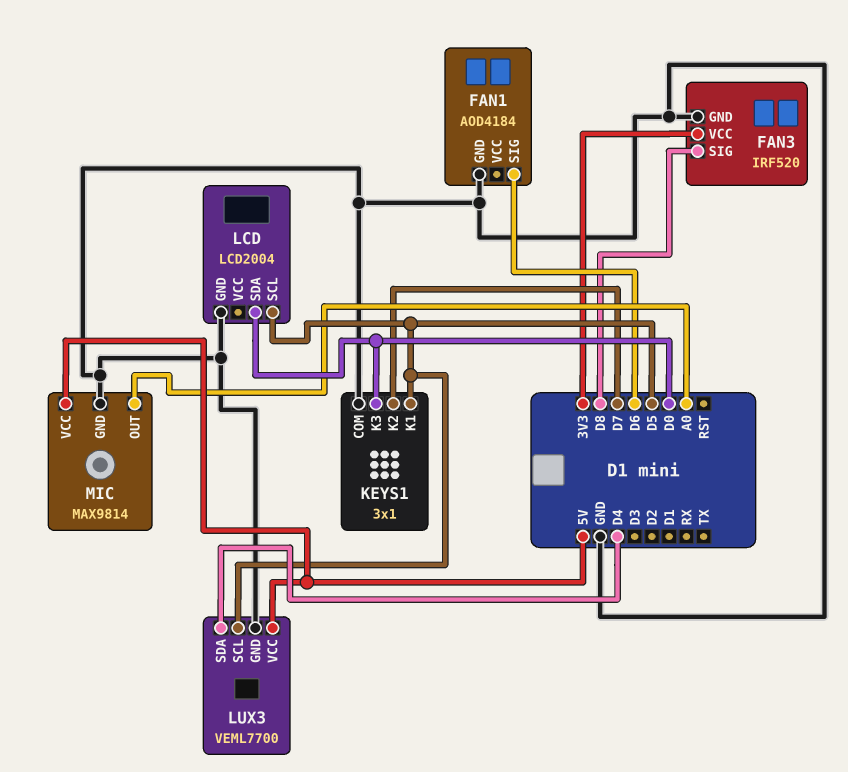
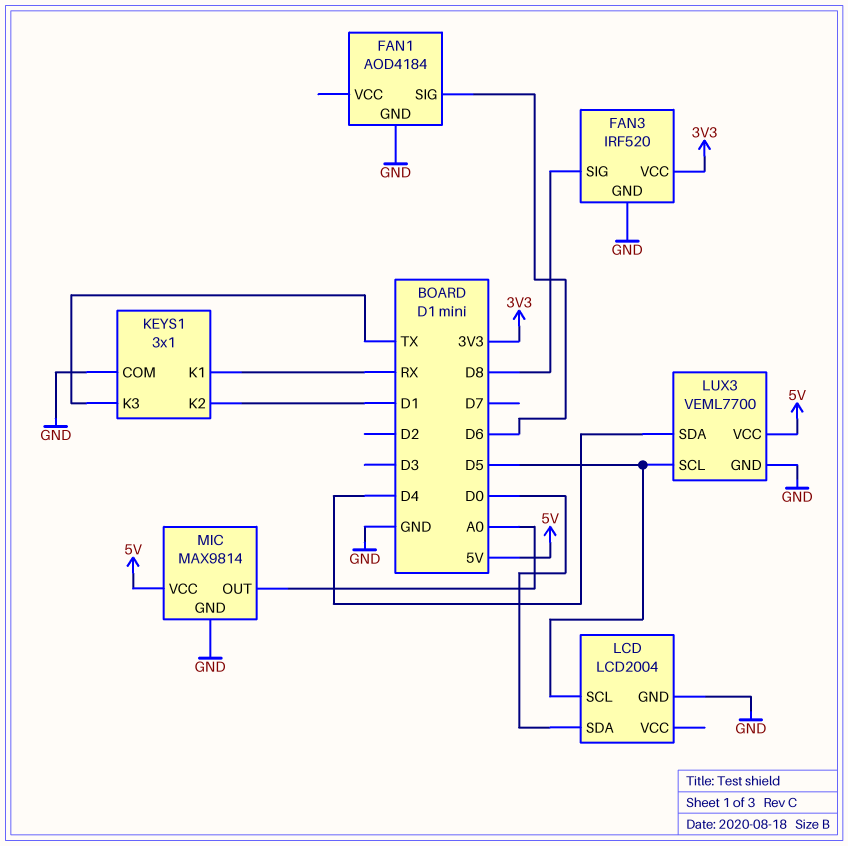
KEYS1 pin K1: D5 -> RX
KEYS1 pin K2: D7 -> D1
KEYS1 pin K3: D0 -> TX

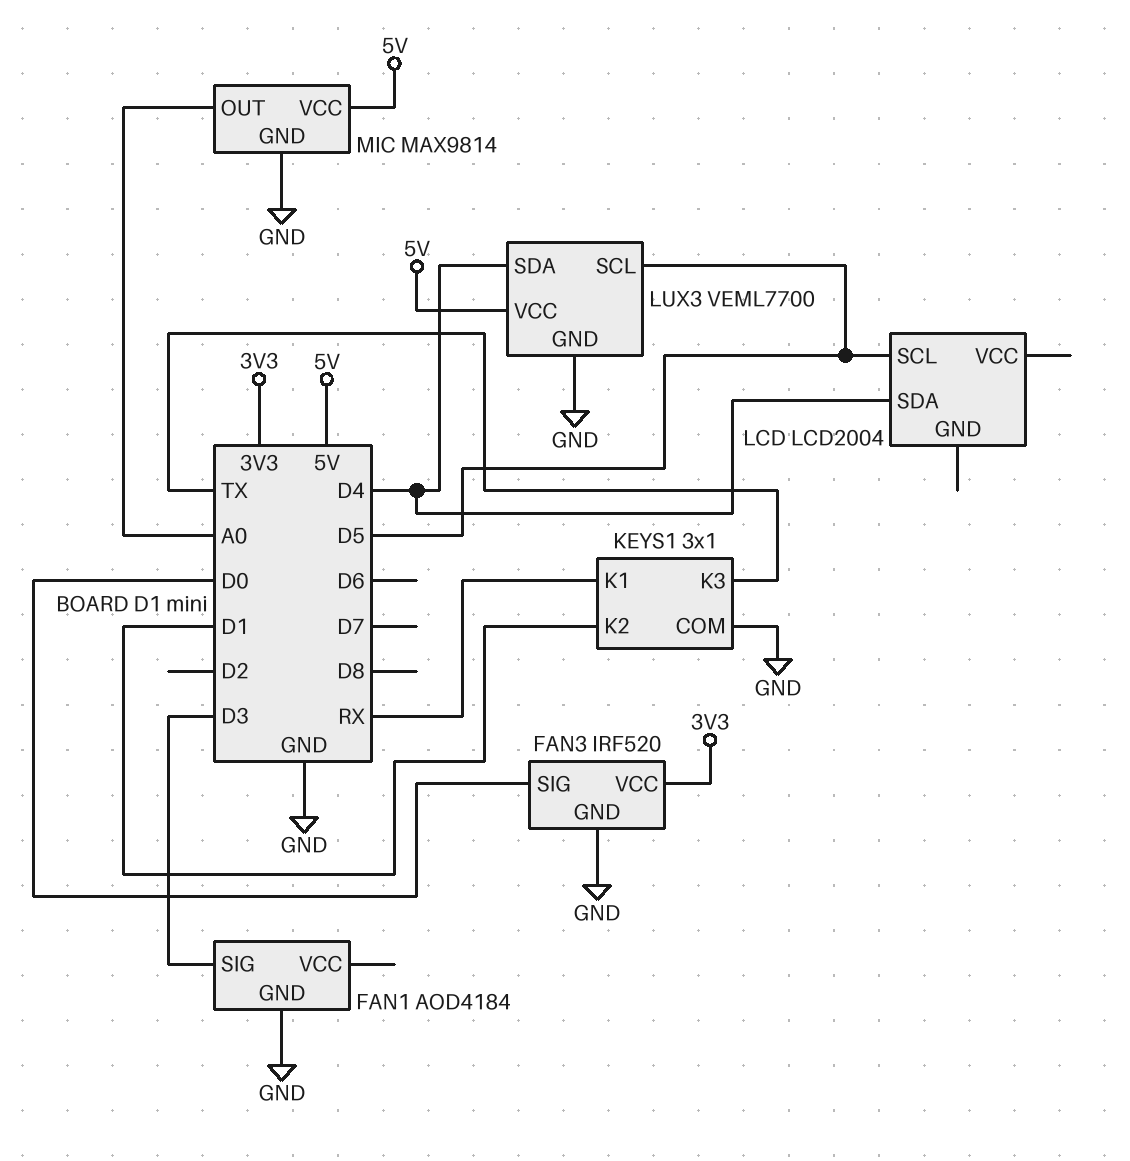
FAN1 pin SIG: D6 -> D3
FAN3 pin SIG: D8 -> D0
LCD pin GND: GND -> none
LCD pin SDA: D0 -> D4

